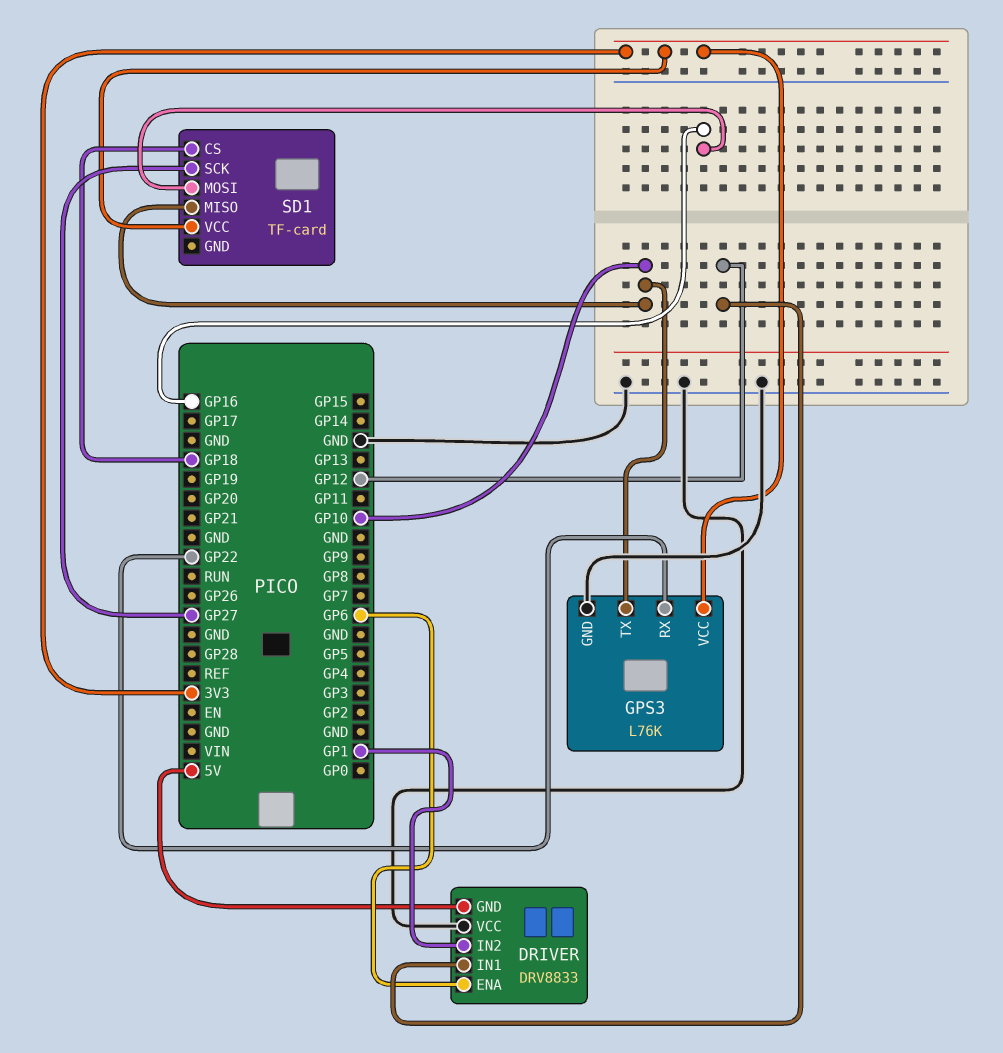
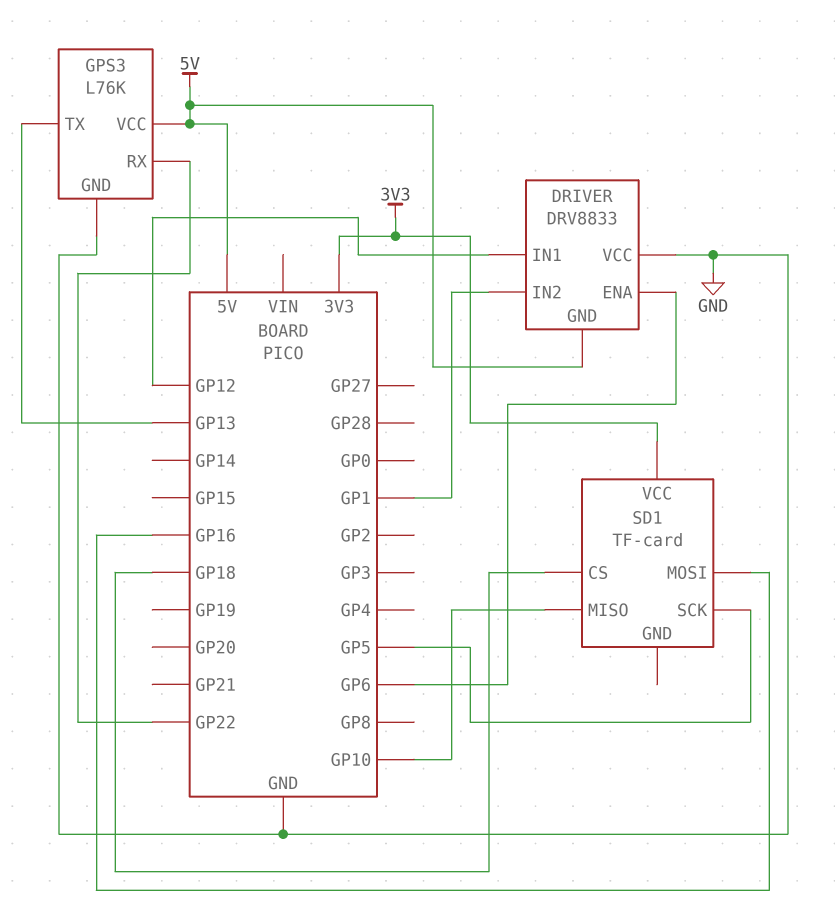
GPS3 pin TX: GP10 -> GP13
GPS3 pin VCC: 3V3 -> 5V
SD1 pin SCK: GP27 -> GP5

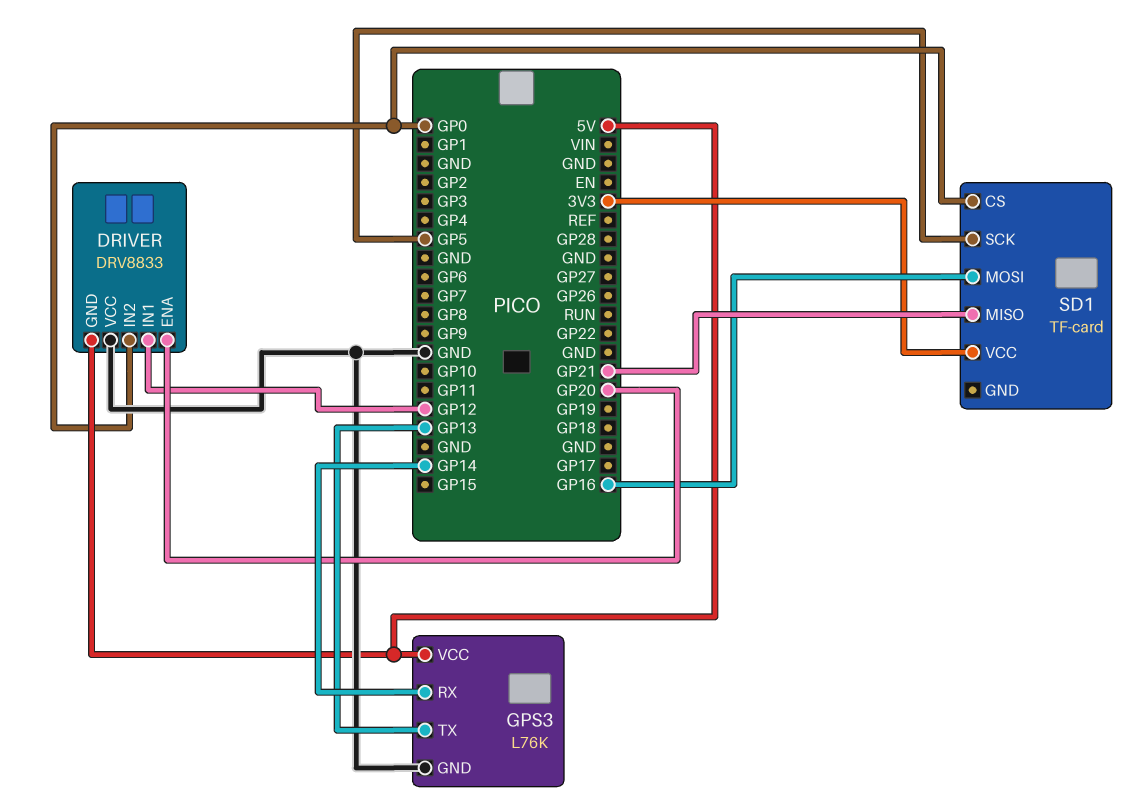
DRIVER pin ENA: GP6 -> GP20
DRIVER pin IN2: GP1 -> GP0
GPS3 pin RX: GP22 -> GP14
SD1 pin CS: GP18 -> GP0
SD1 pin MISO: GP10 -> GP21

